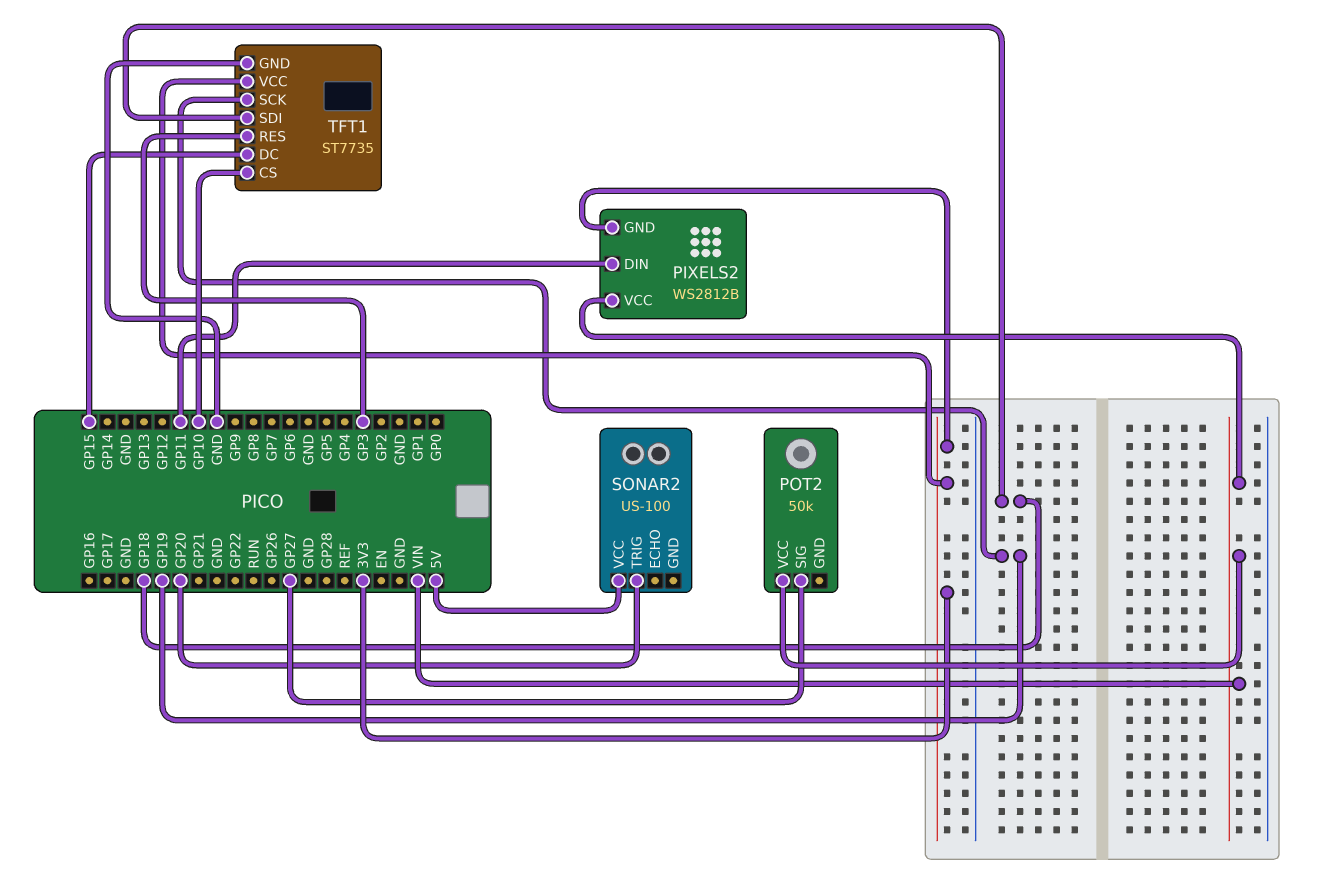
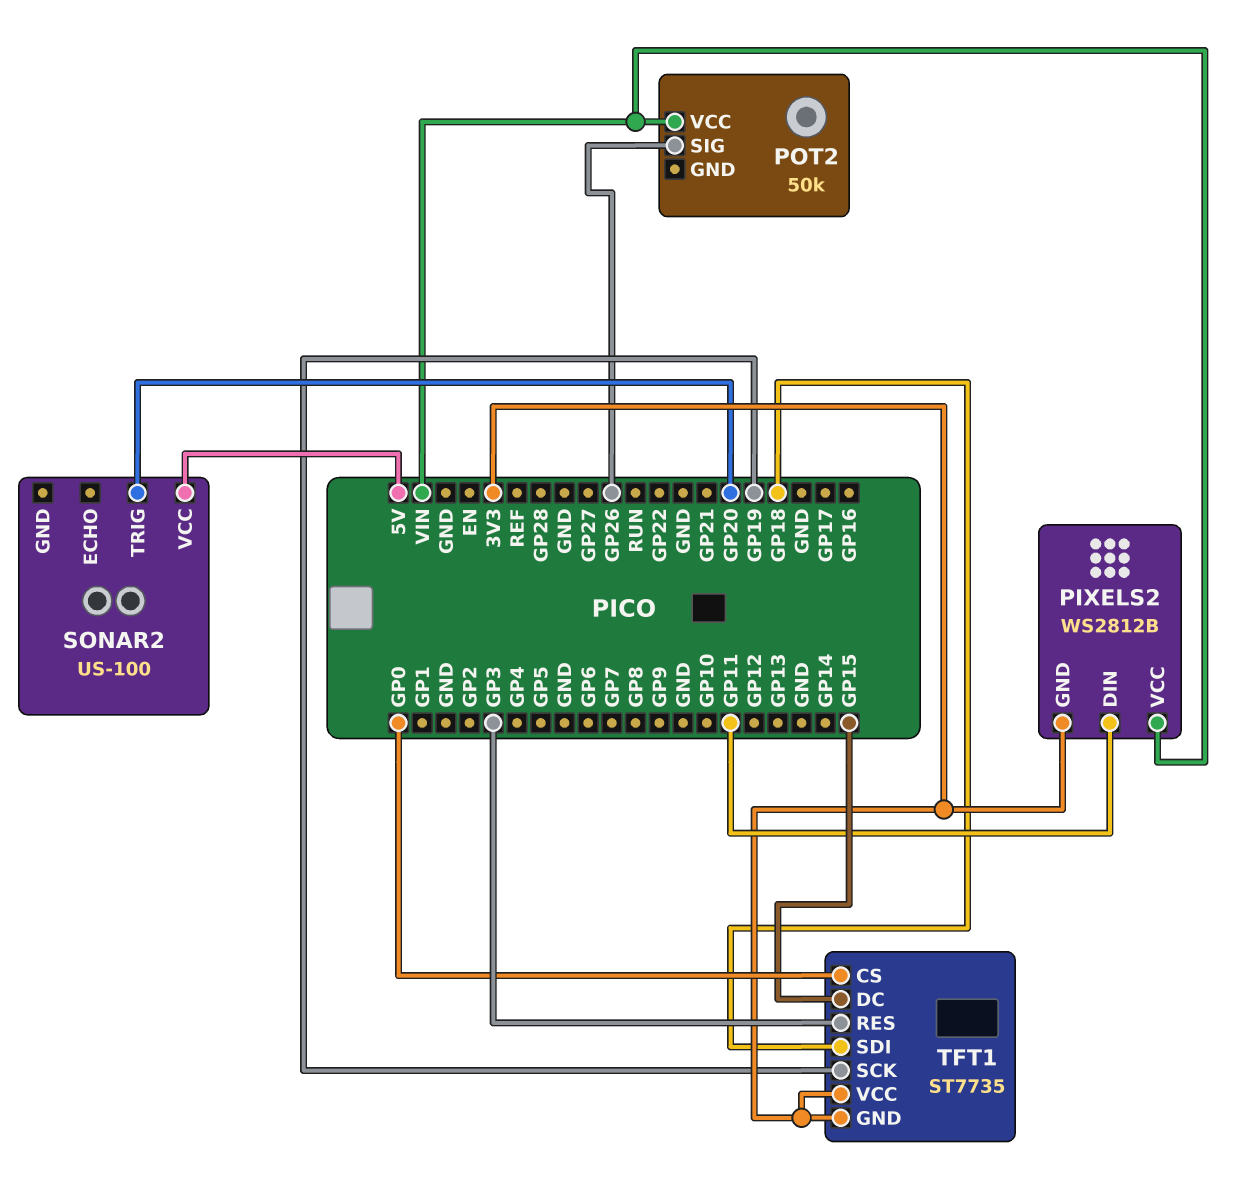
POT2 pin SIG: GP27 -> GP26
TFT1 pin CS: GP10 -> GP0
TFT1 pin GND: GND -> 3V3

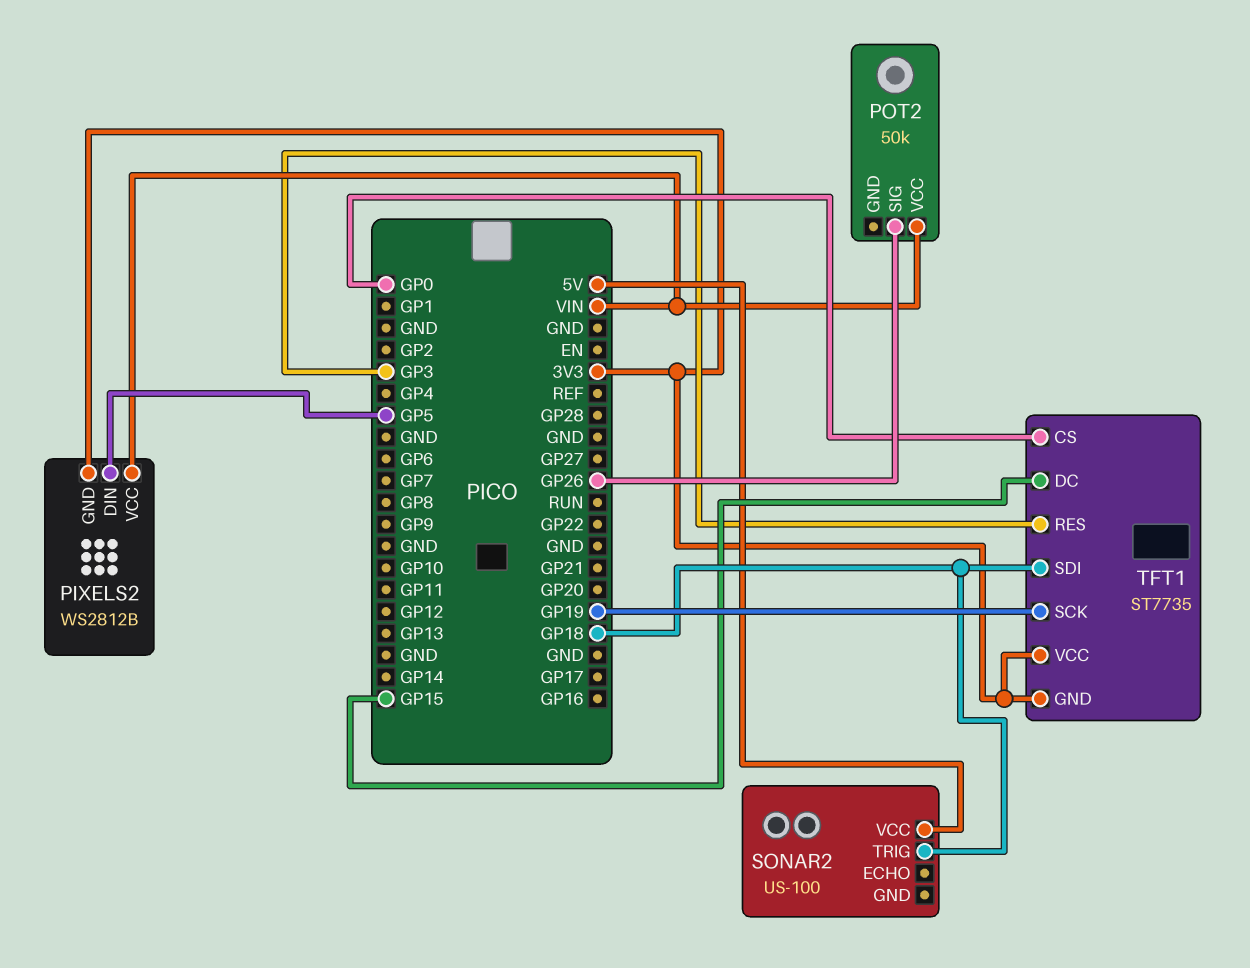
PIXELS2 pin DIN: GP11 -> GP5
SONAR2 pin TRIG: GP20 -> GP18

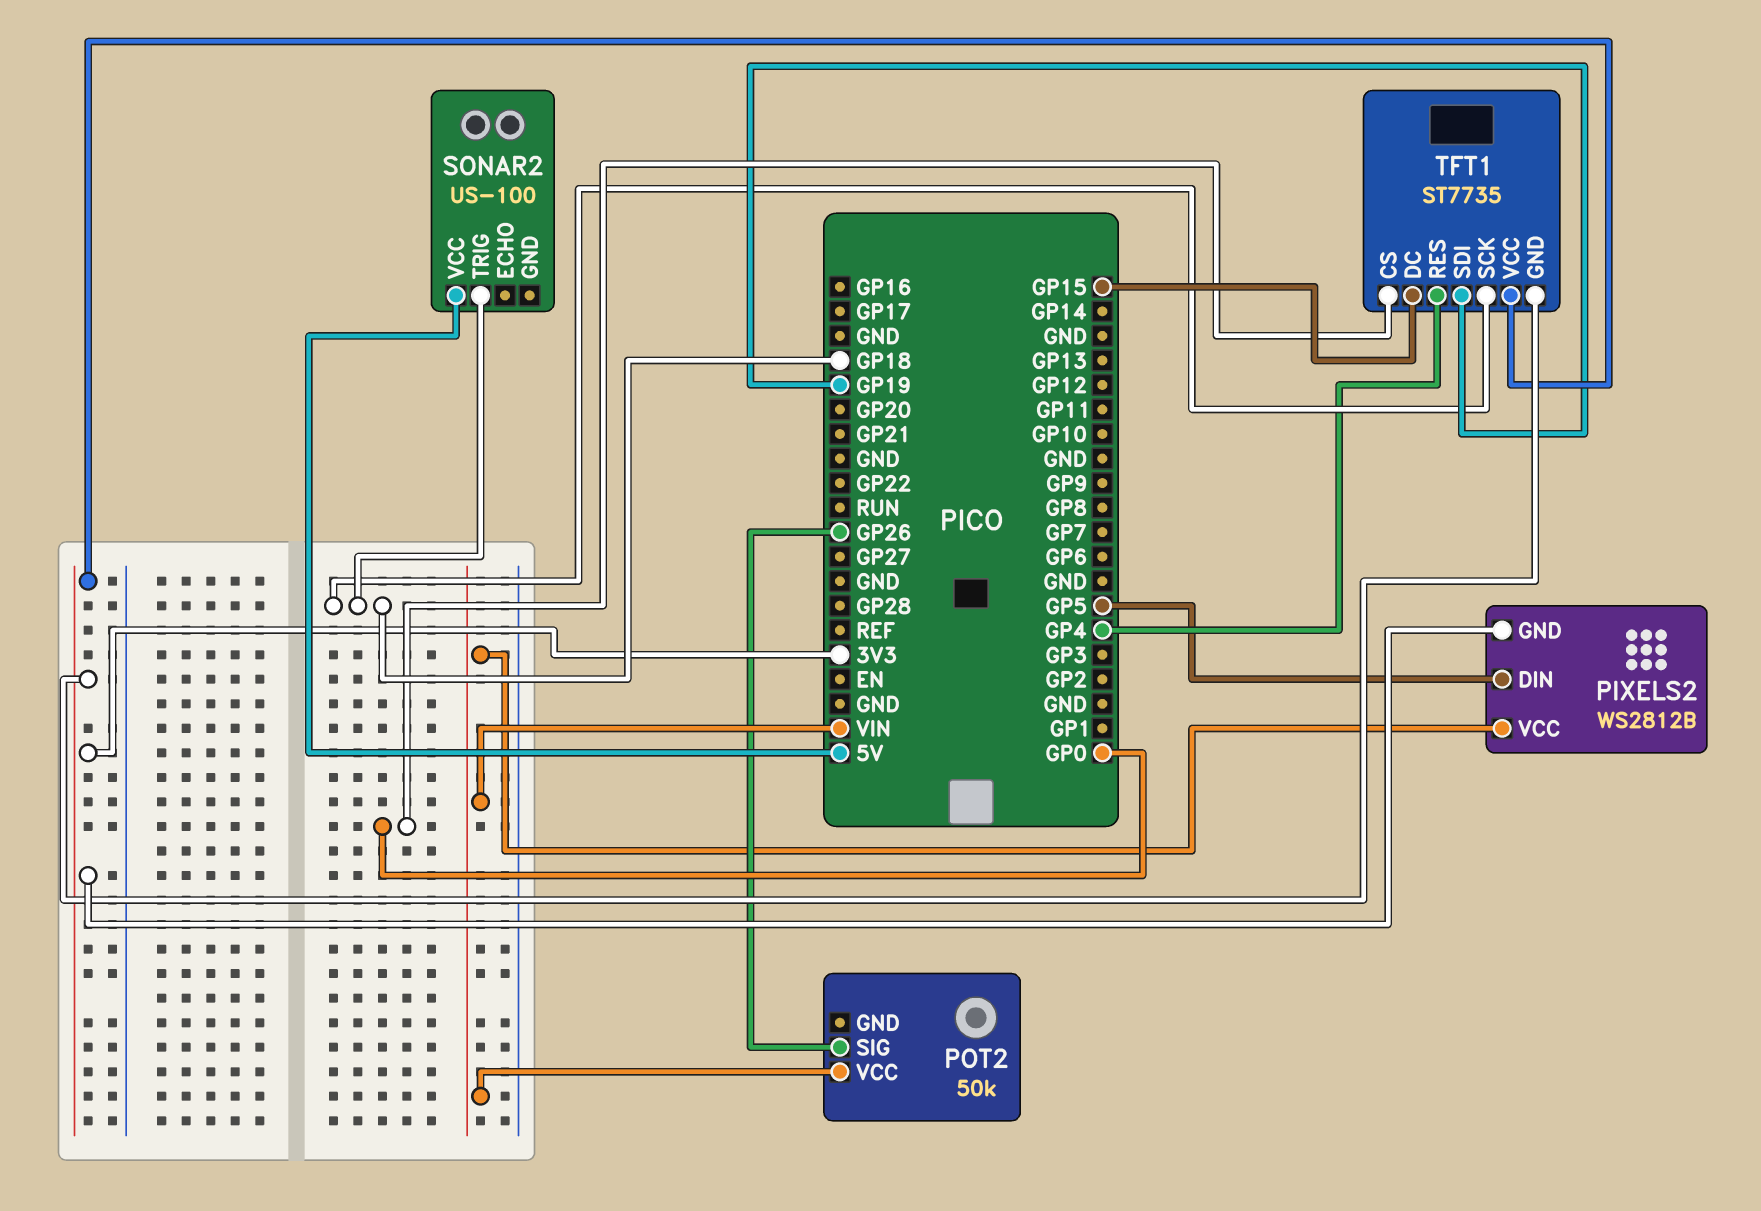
TFT1 pin RES: GP3 -> GP4
TFT1 pin SCK: GP19 -> GP18
TFT1 pin SDI: GP18 -> GP19

